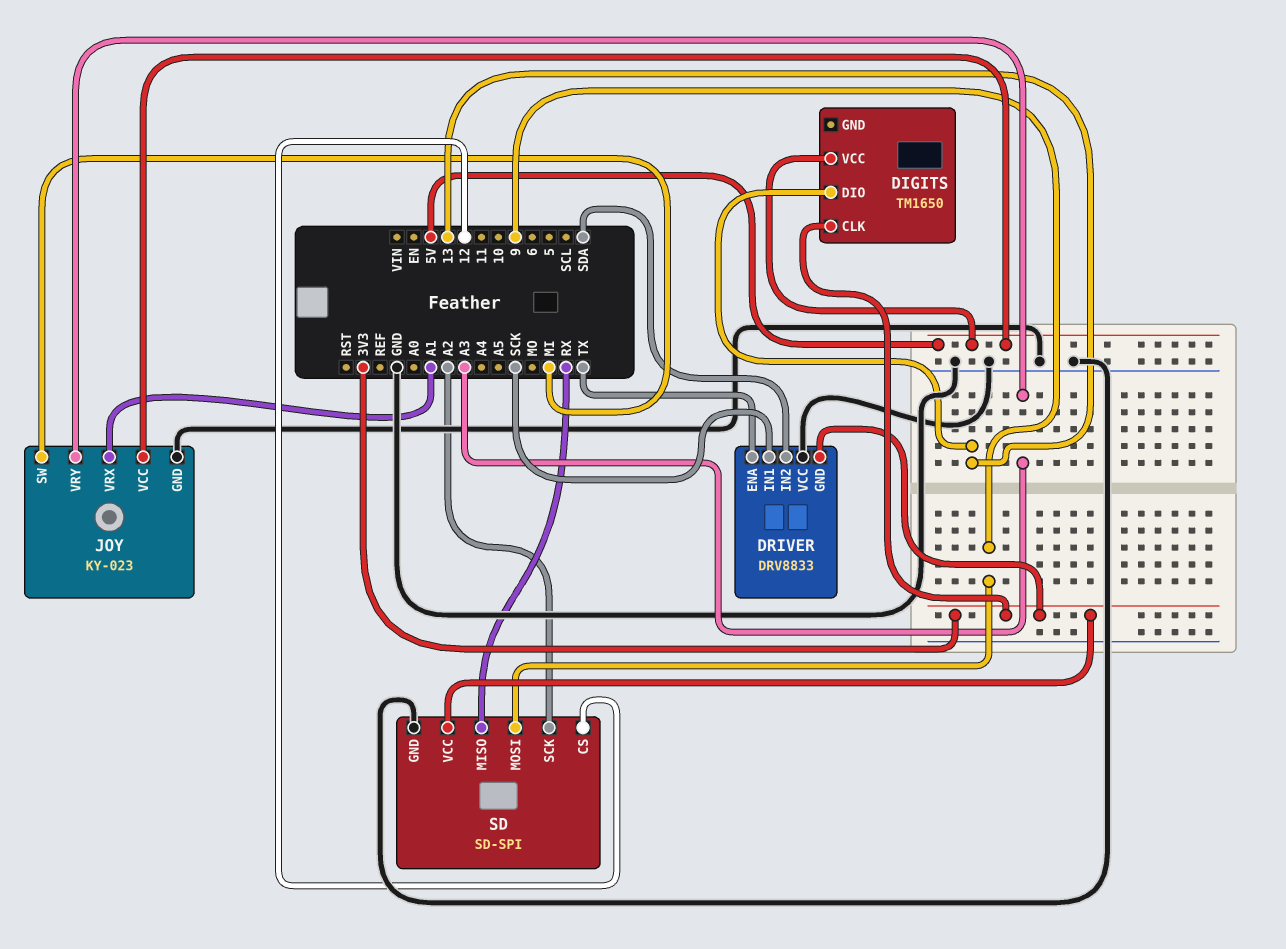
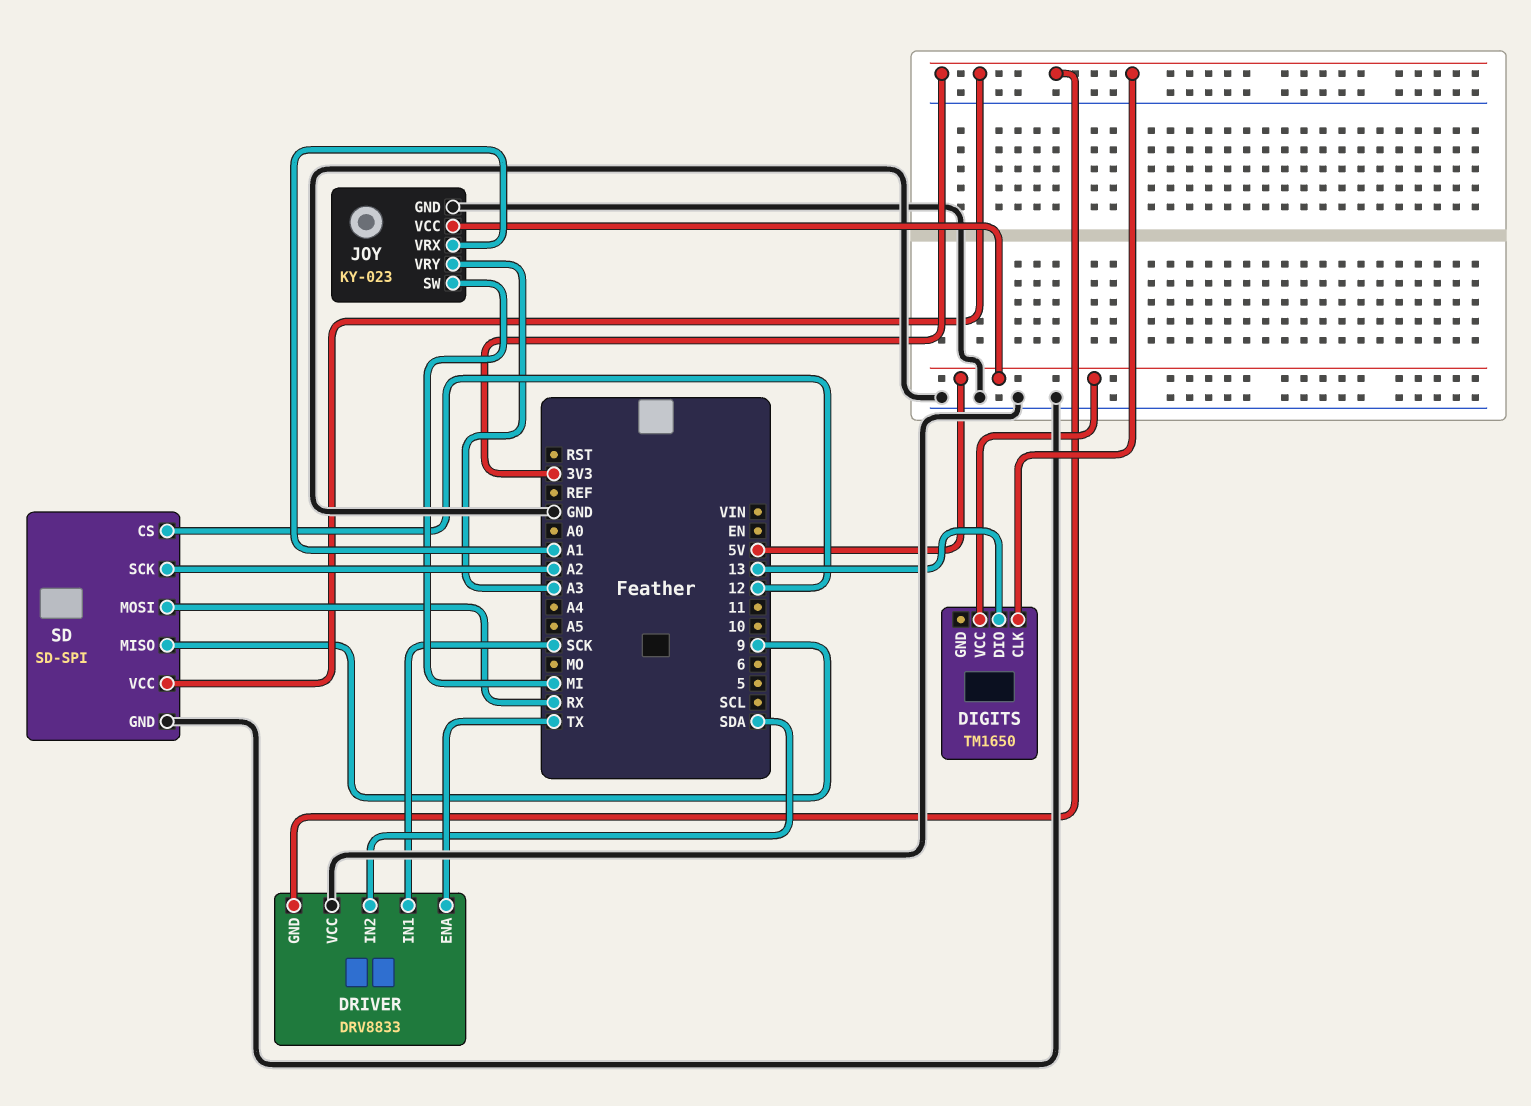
SD pin MISO: RX -> 9
SD pin MOSI: 9 -> RX

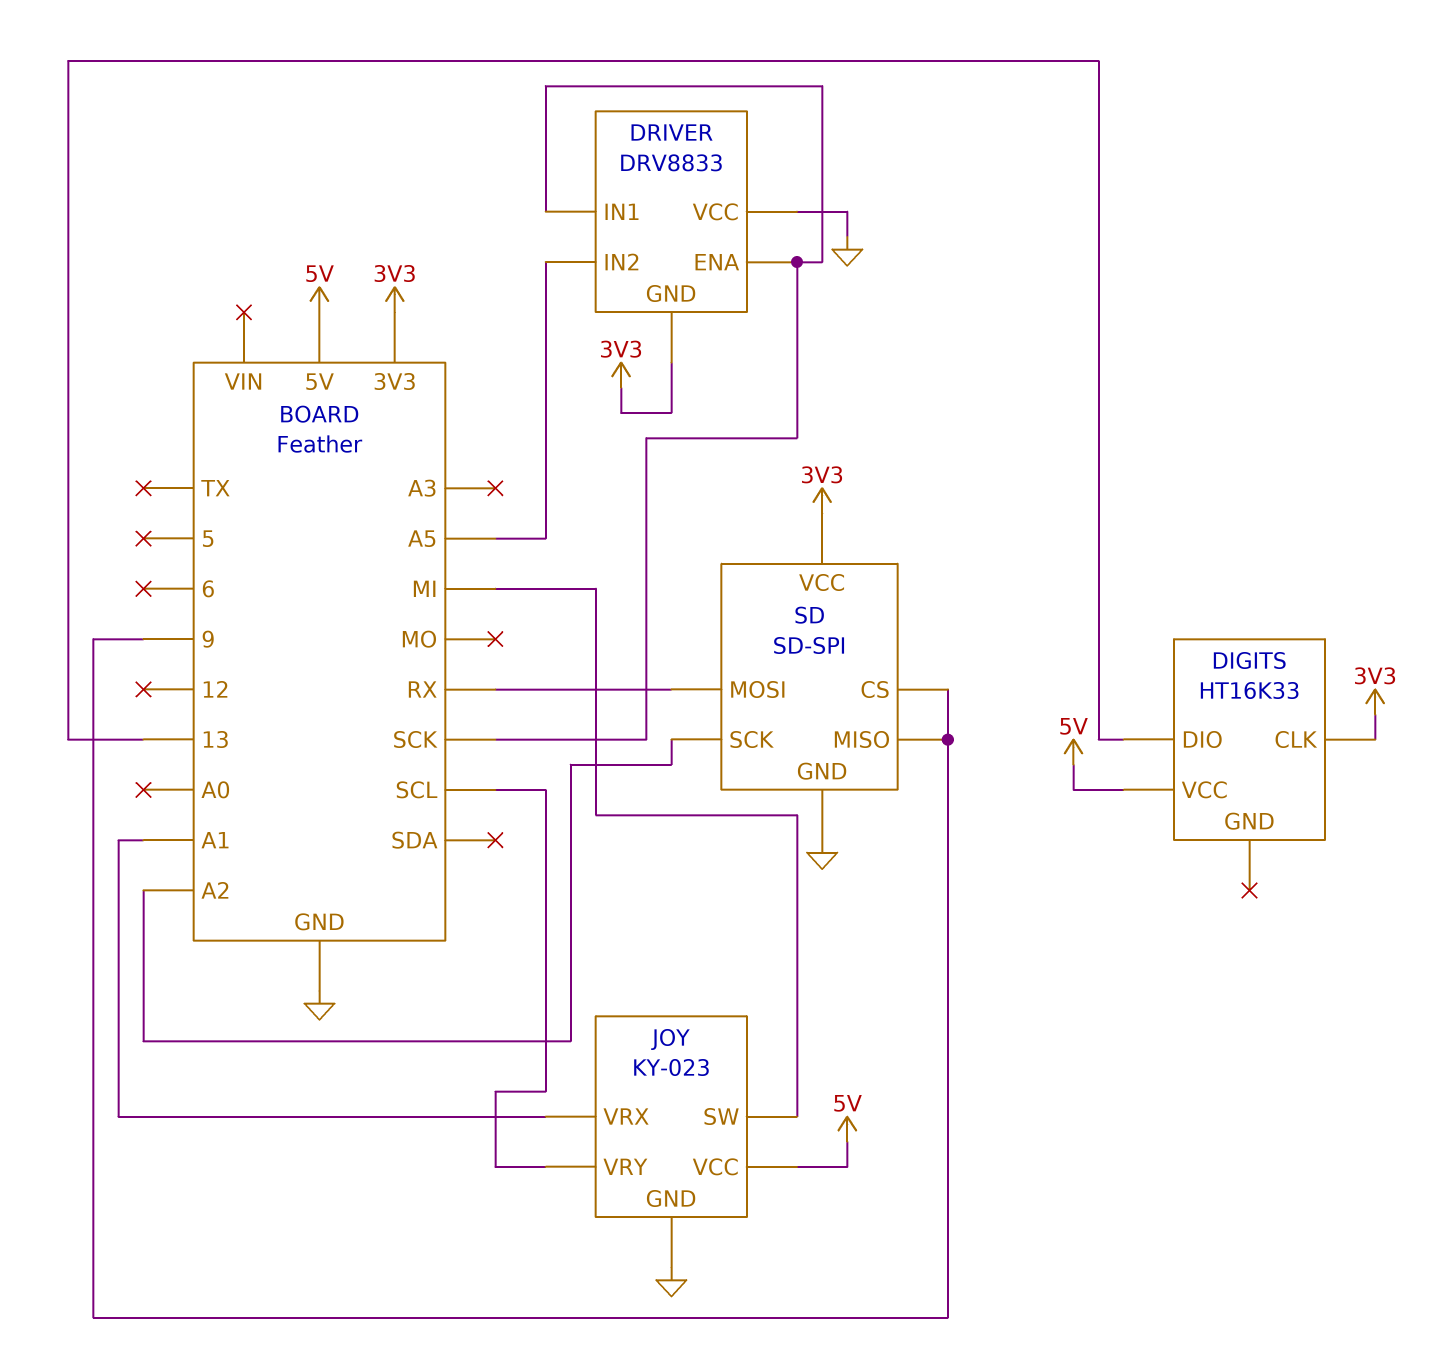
DIGITS: TM1650 -> HT16K33
DRIVER pin ENA: TX -> SCK
DRIVER pin IN2: SDA -> A5
JOY pin VRY: A3 -> SCL
SD pin CS: 12 -> 9

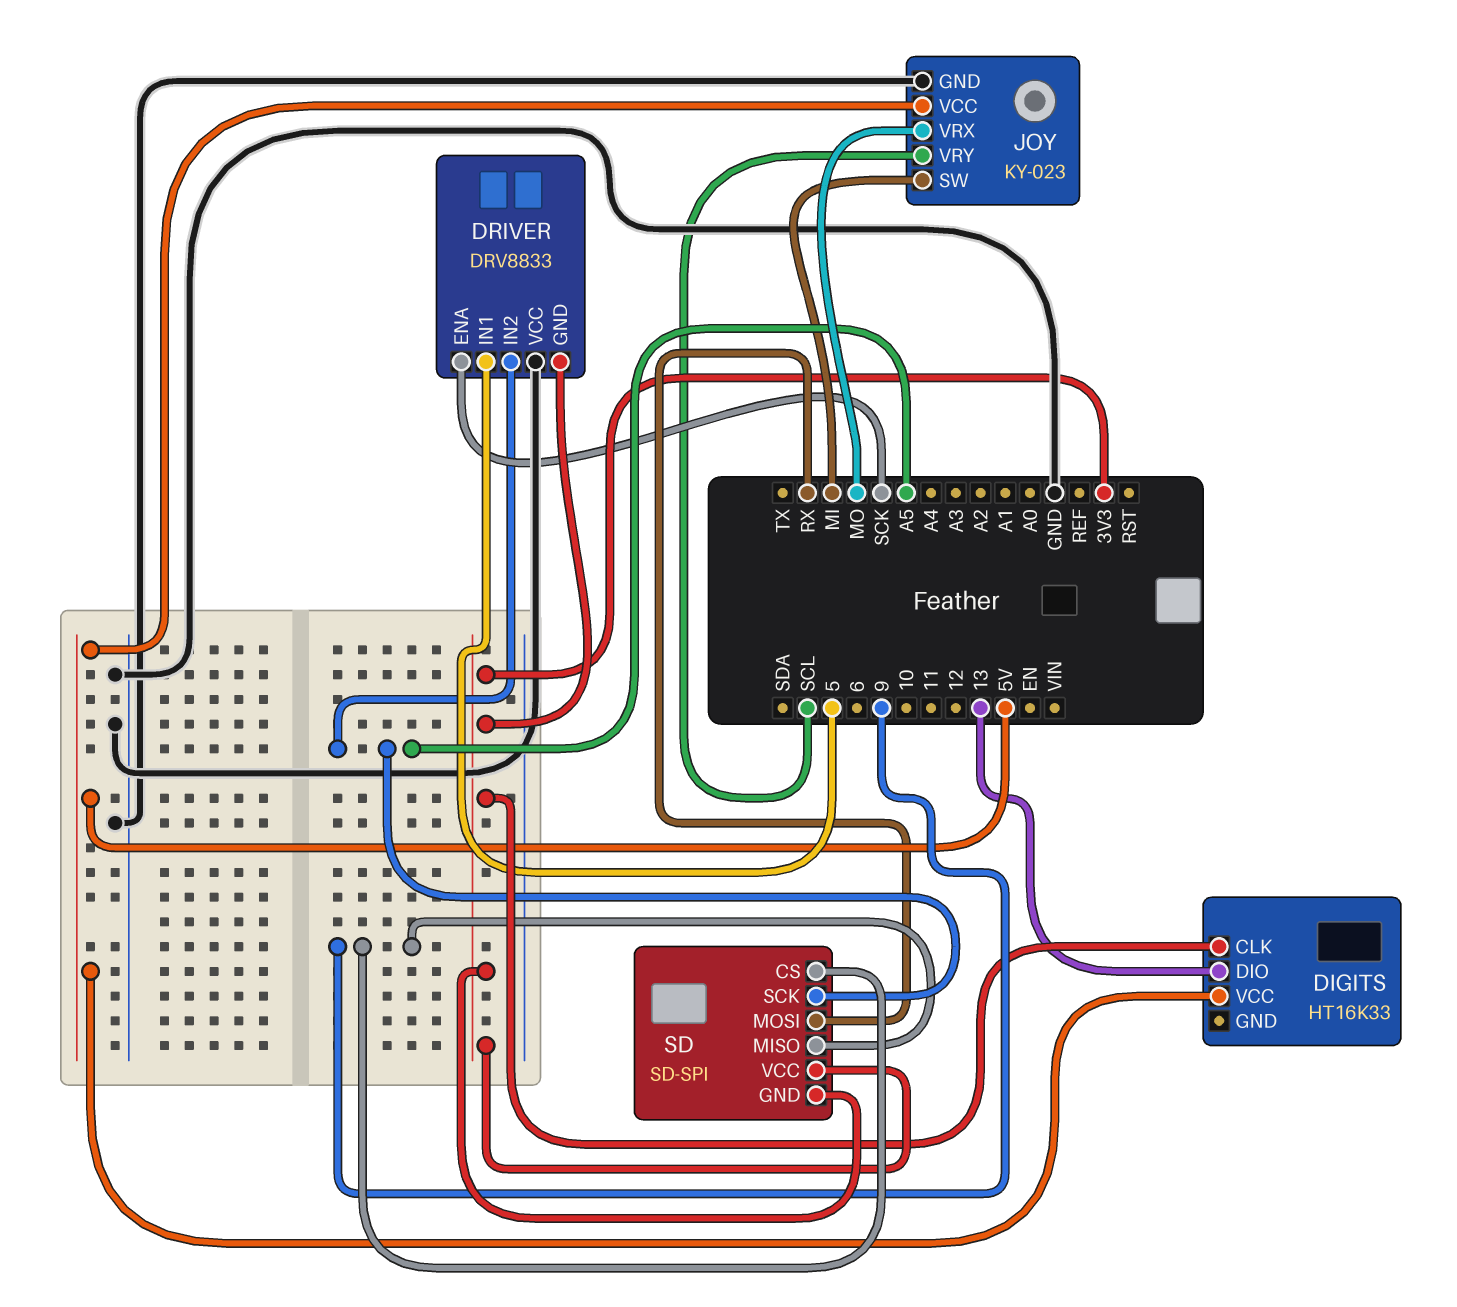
DRIVER pin IN1: SCK -> 5
JOY pin VRX: A1 -> MO
SD pin GND: GND -> 3V3
SD pin SCK: A2 -> A5

